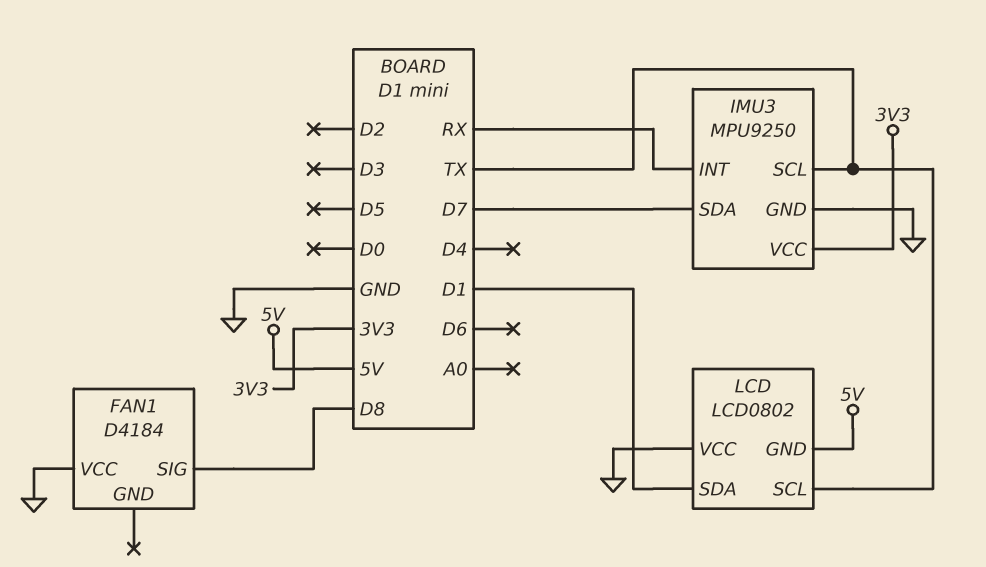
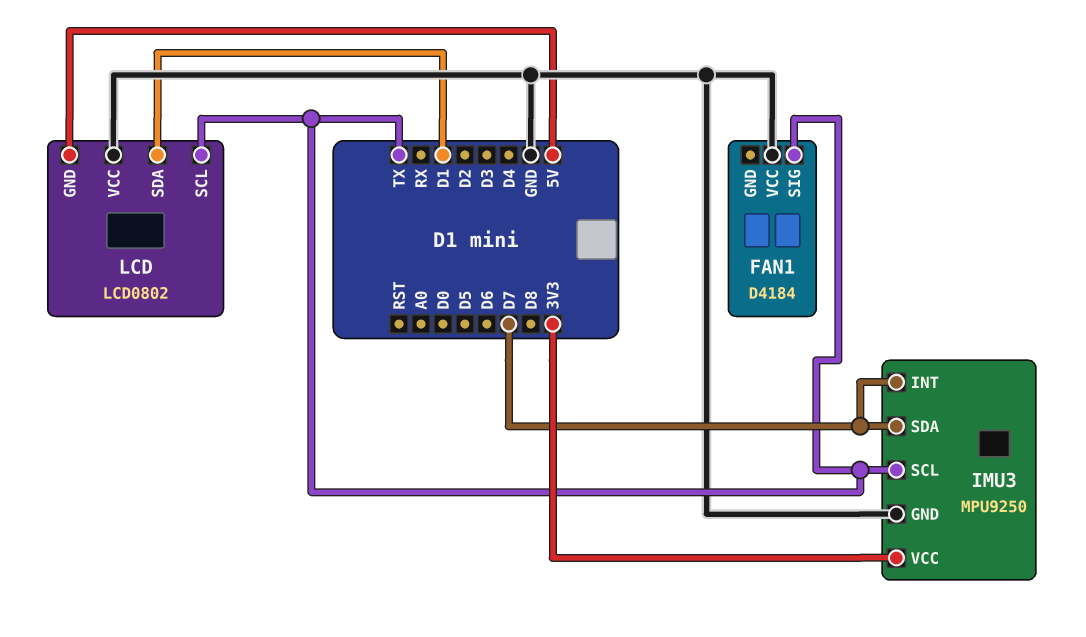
FAN1 pin SIG: D8 -> TX
IMU3 pin INT: RX -> D7

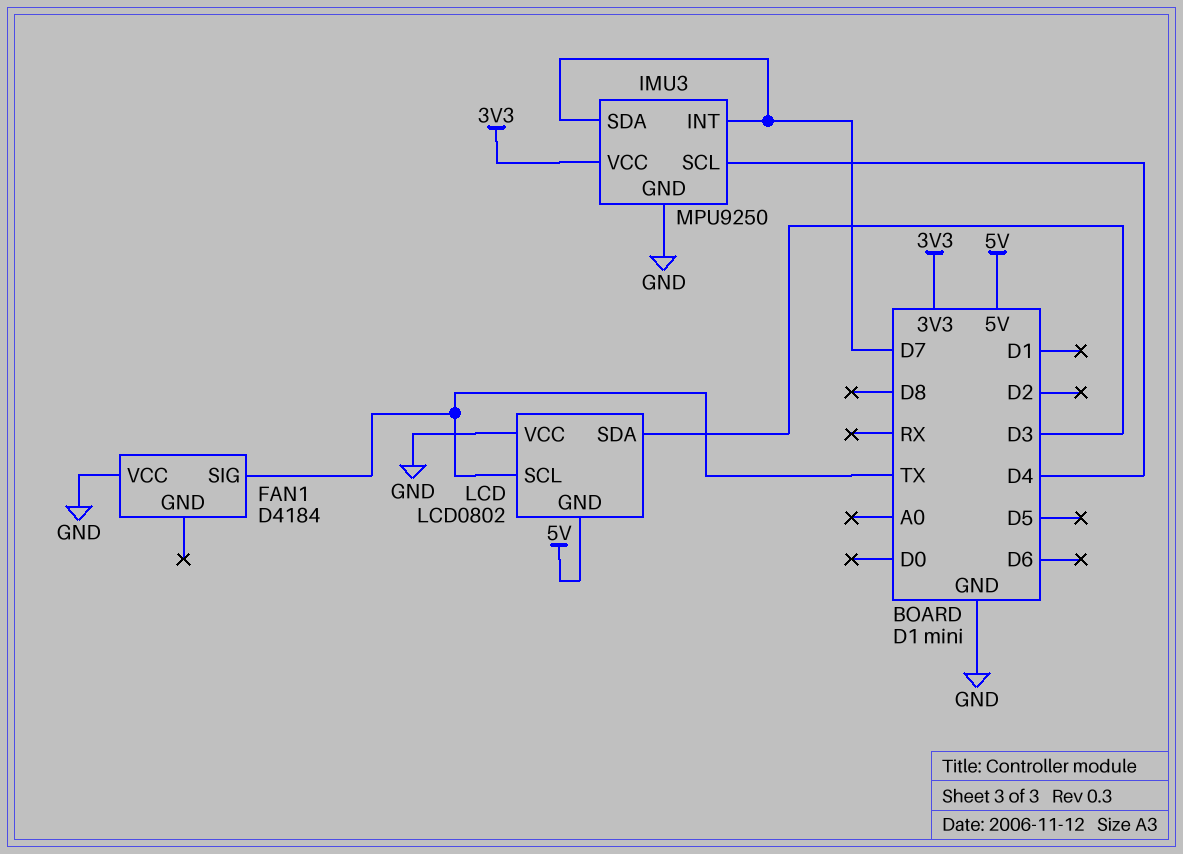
IMU3 pin SCL: TX -> D4
LCD pin SDA: D1 -> D3

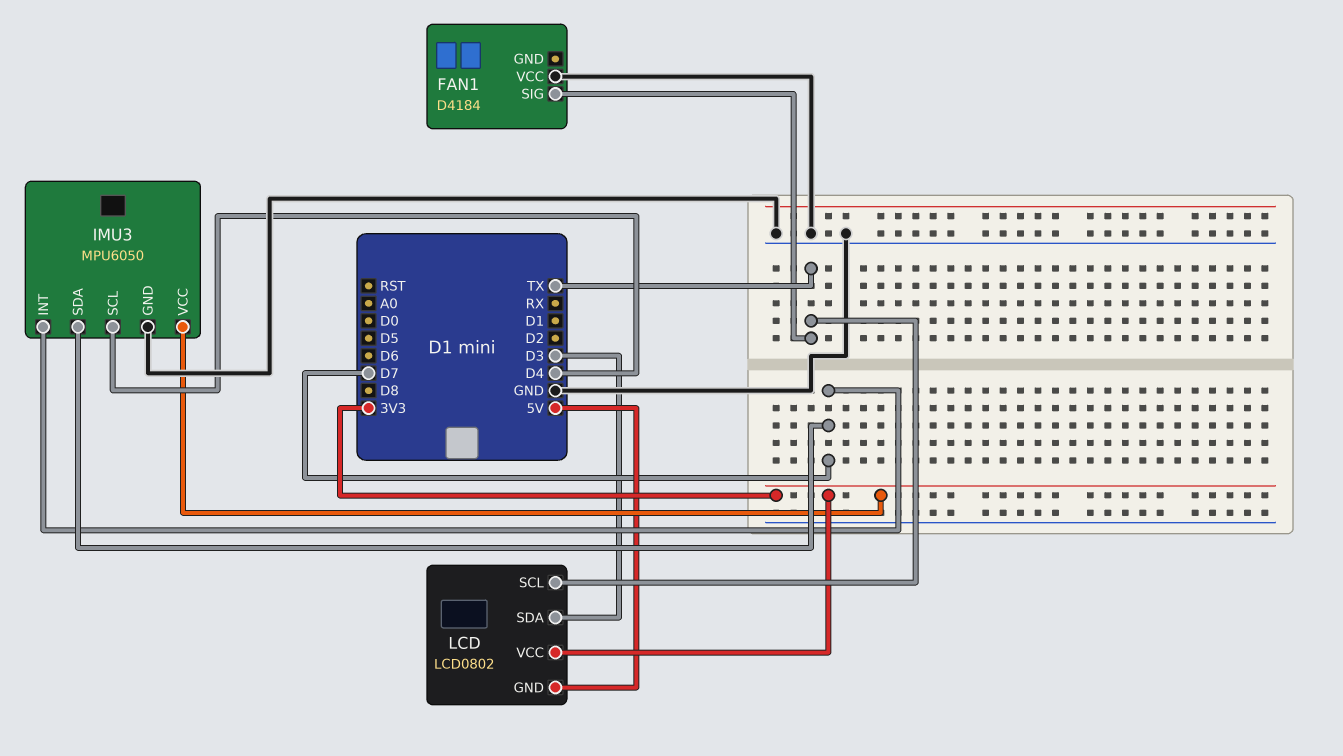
IMU3: MPU9250 -> MPU6050
LCD pin VCC: GND -> 3V3

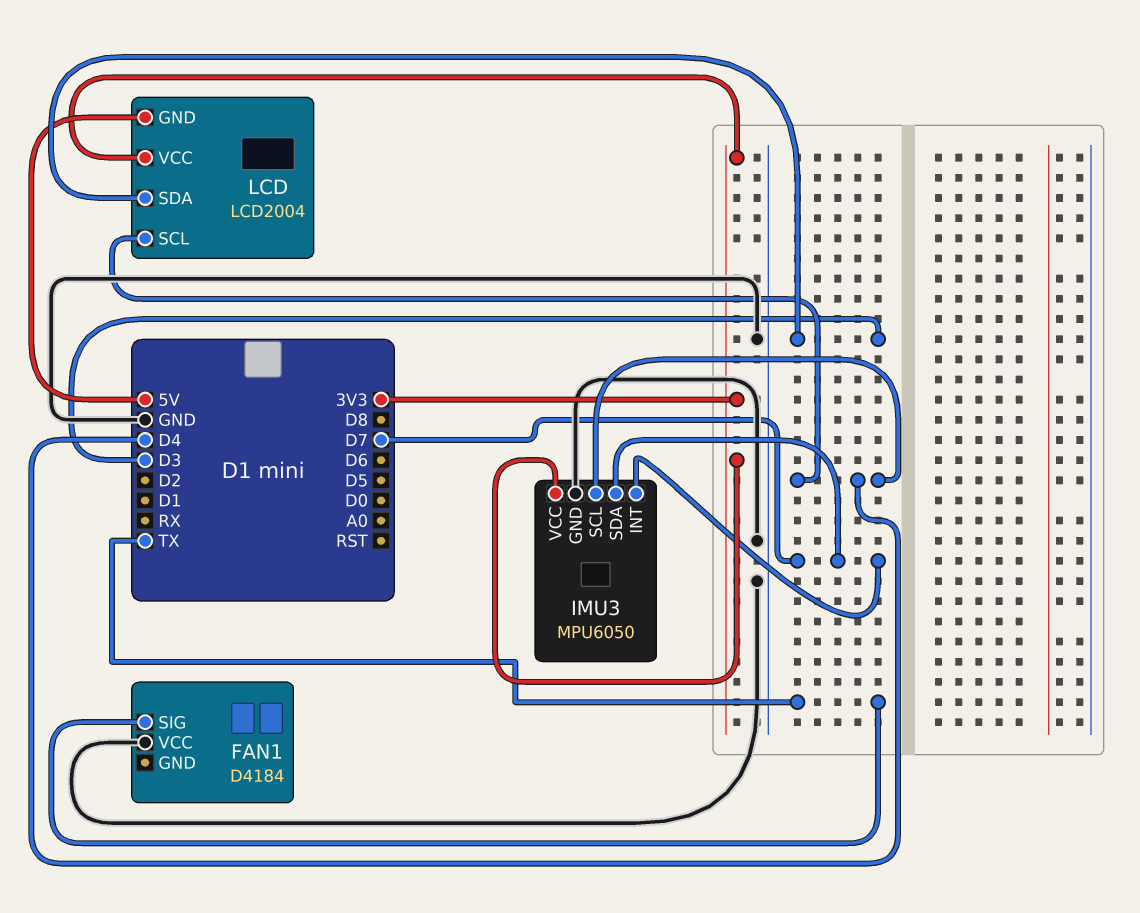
LCD: LCD0802 -> LCD2004
LCD pin SCL: TX -> D4

